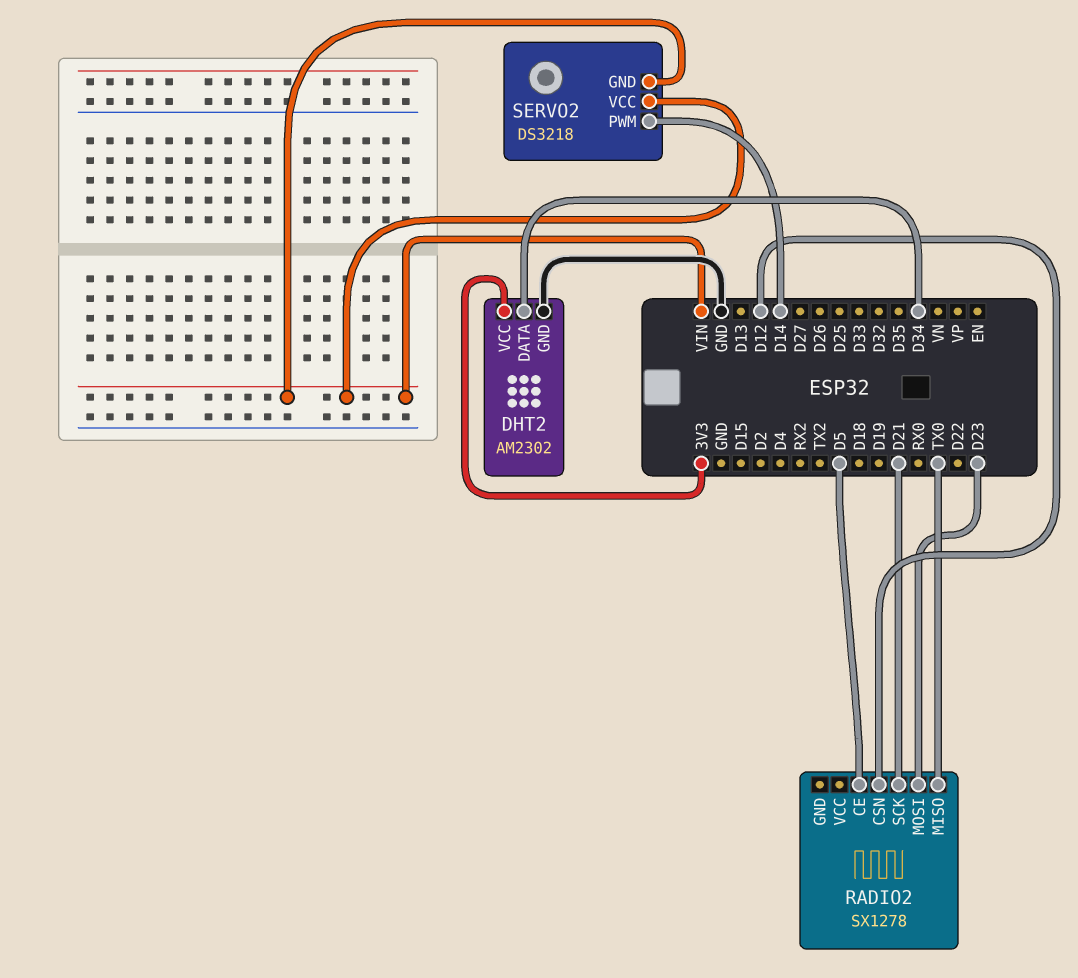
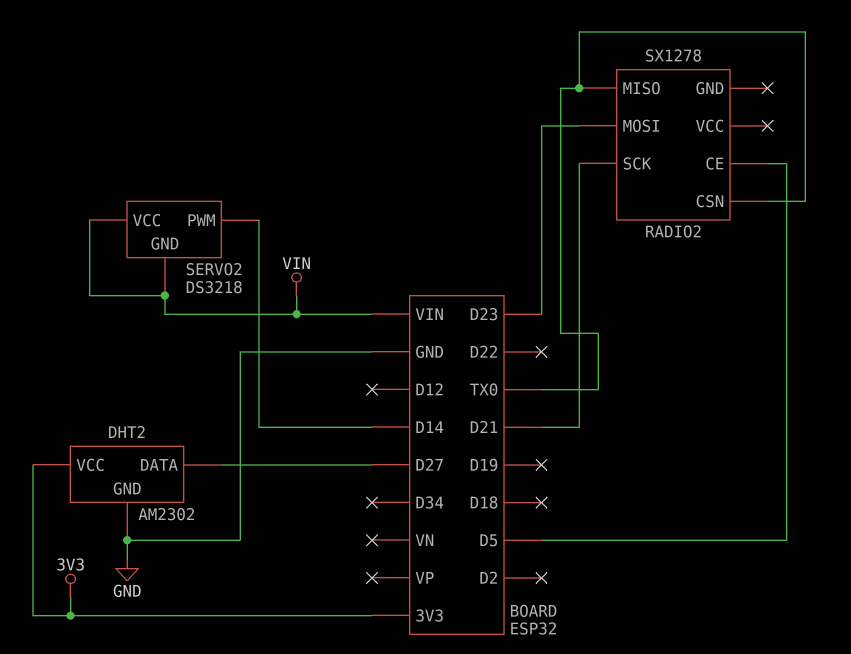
DHT2 pin DATA: D34 -> D27
RADIO2 pin CSN: D12 -> TX0

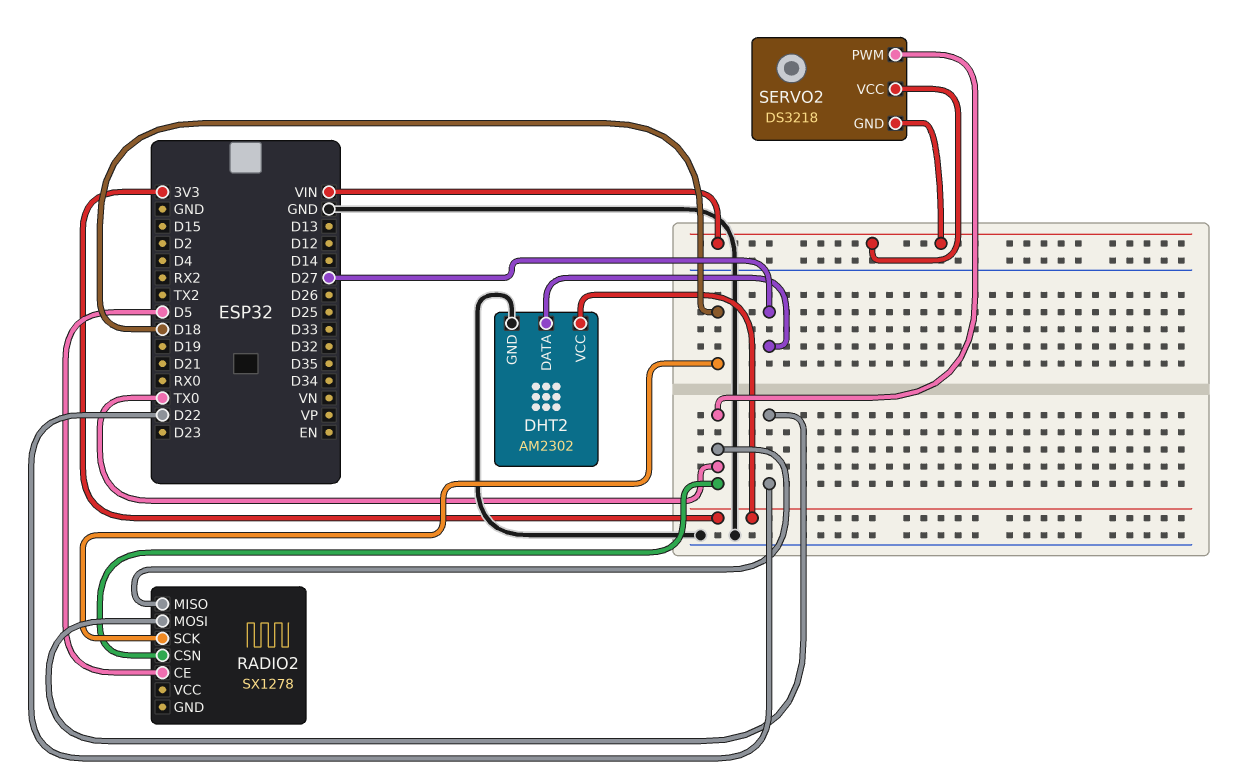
RADIO2 pin MOSI: D23 -> D22
RADIO2 pin SCK: D21 -> D18
SERVO2 pin PWM: D14 -> TX0

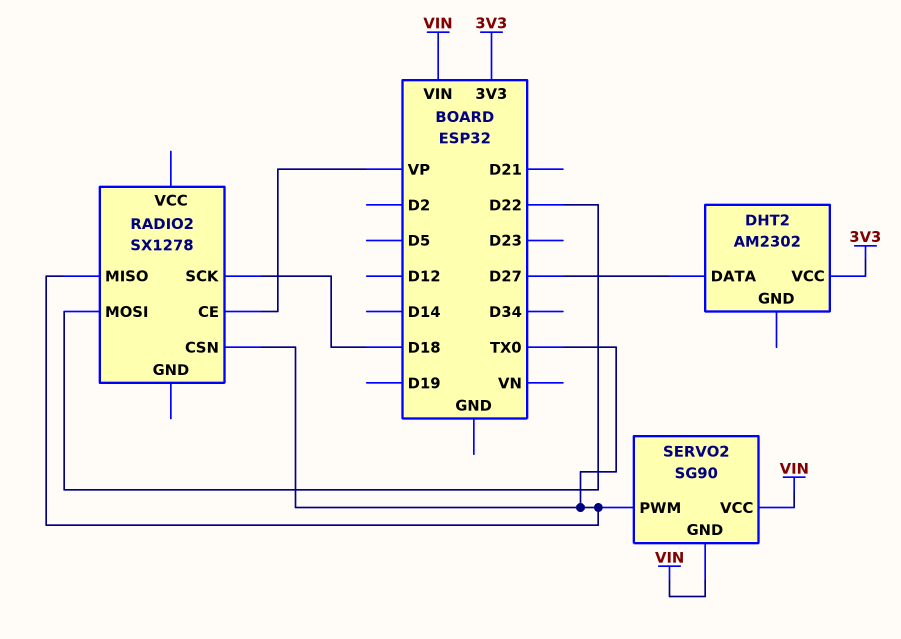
DHT2 pin GND: GND -> none
RADIO2 pin CE: D5 -> VP
SERVO2: DS3218 -> SG90

